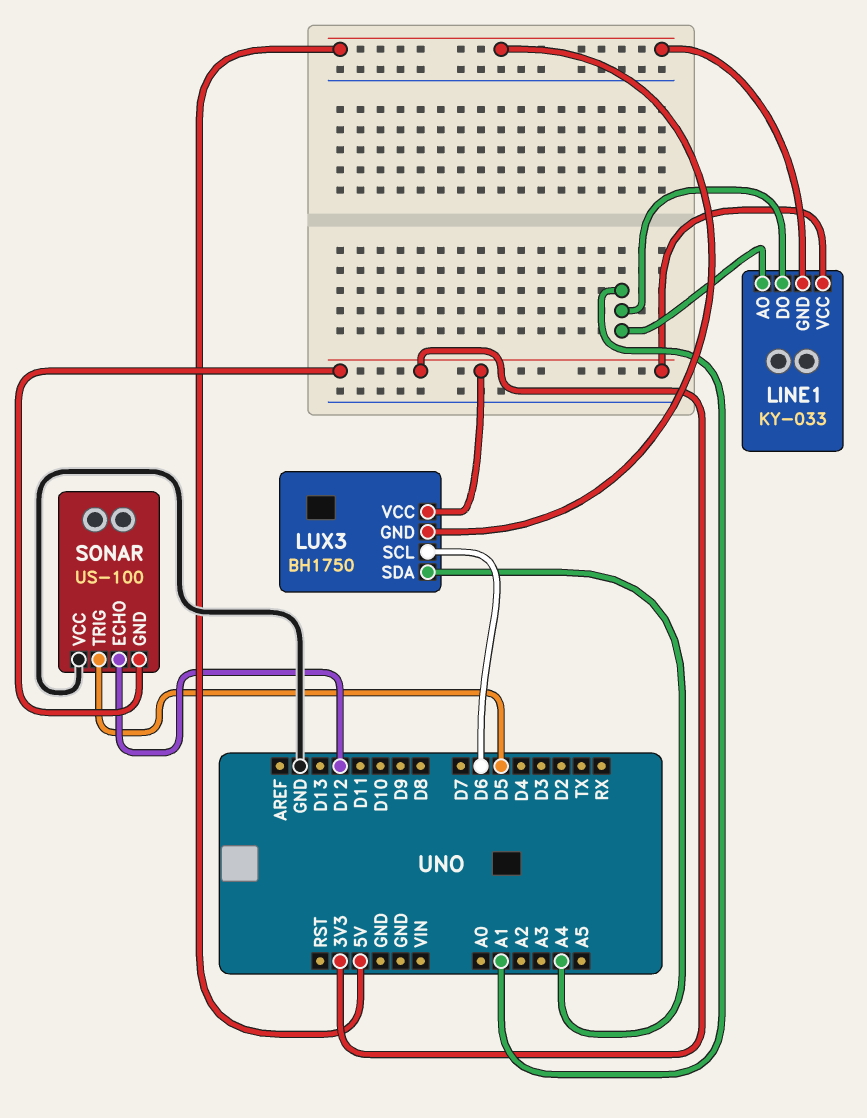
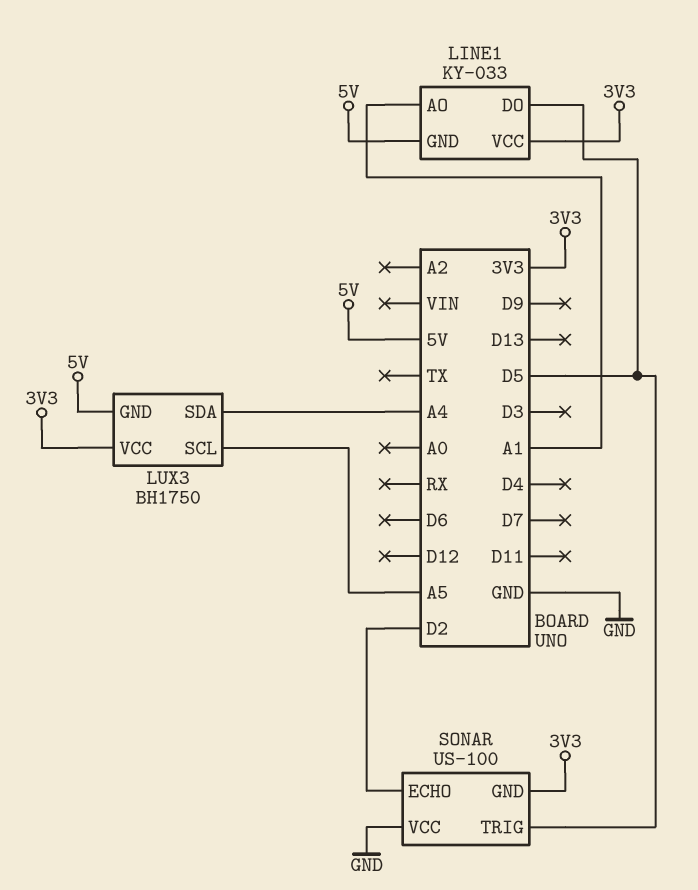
LINE1 pin DO: A1 -> D5
LUX3 pin SCL: D6 -> A5
SONAR pin ECHO: D12 -> D2

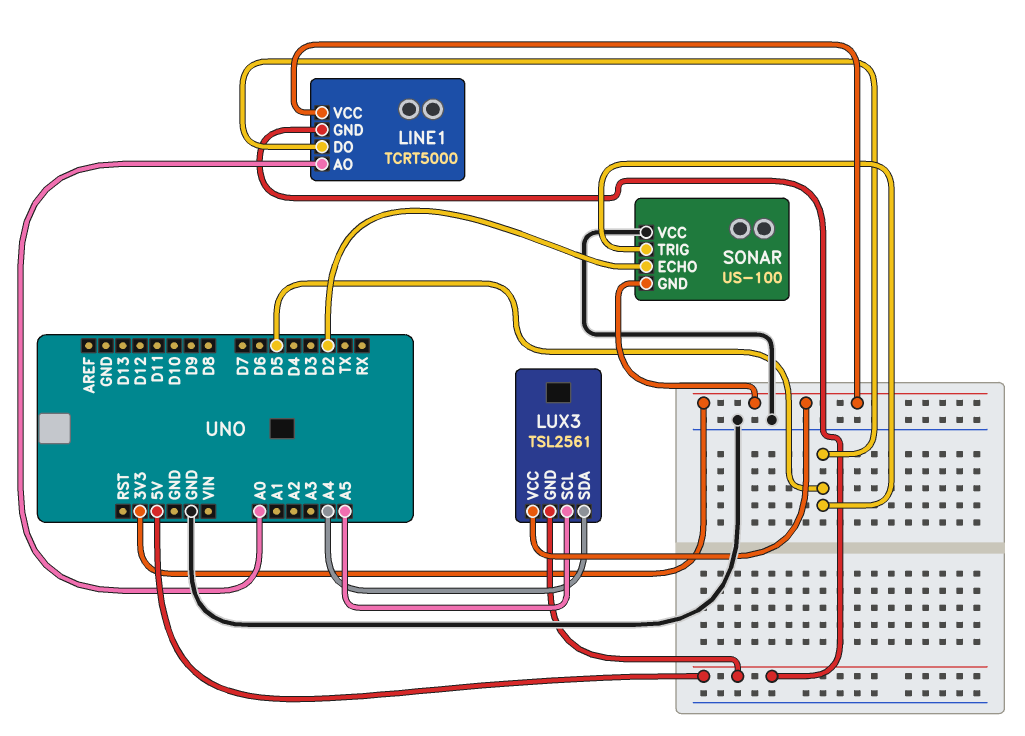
LINE1: KY-033 -> TCRT5000
LINE1 pin AO: A1 -> A0
LUX3: BH1750 -> TSL2561

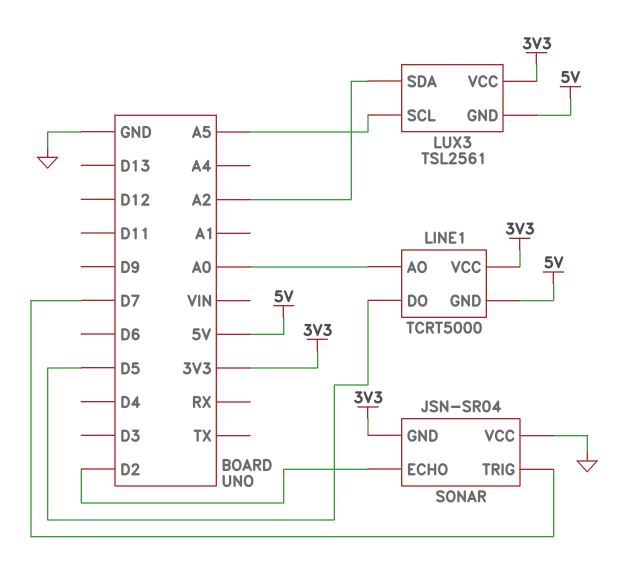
LUX3 pin SDA: A4 -> A2
SONAR: US-100 -> JSN-SR04
SONAR pin TRIG: D5 -> D7

